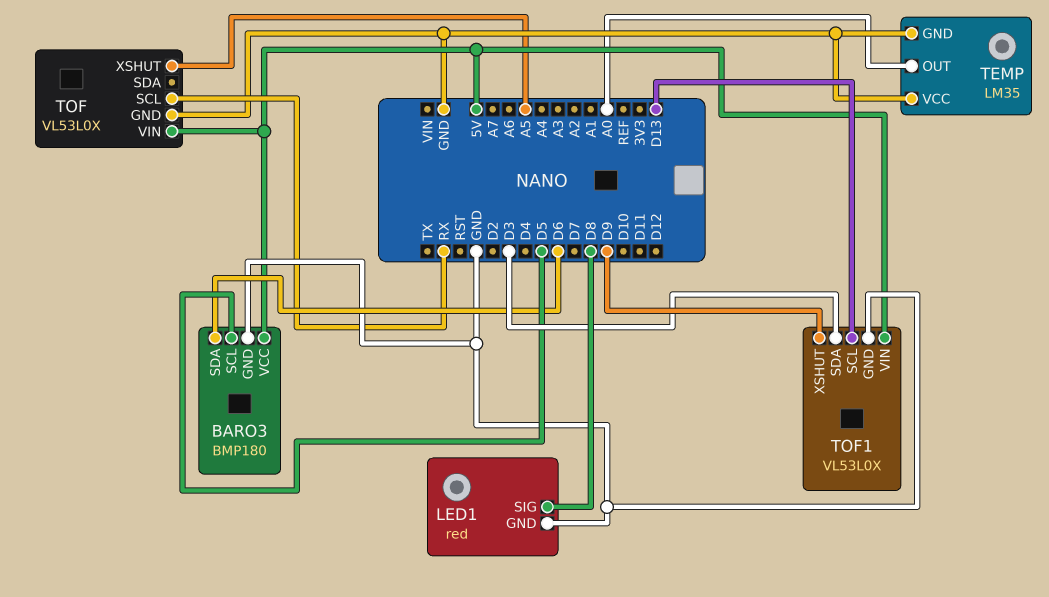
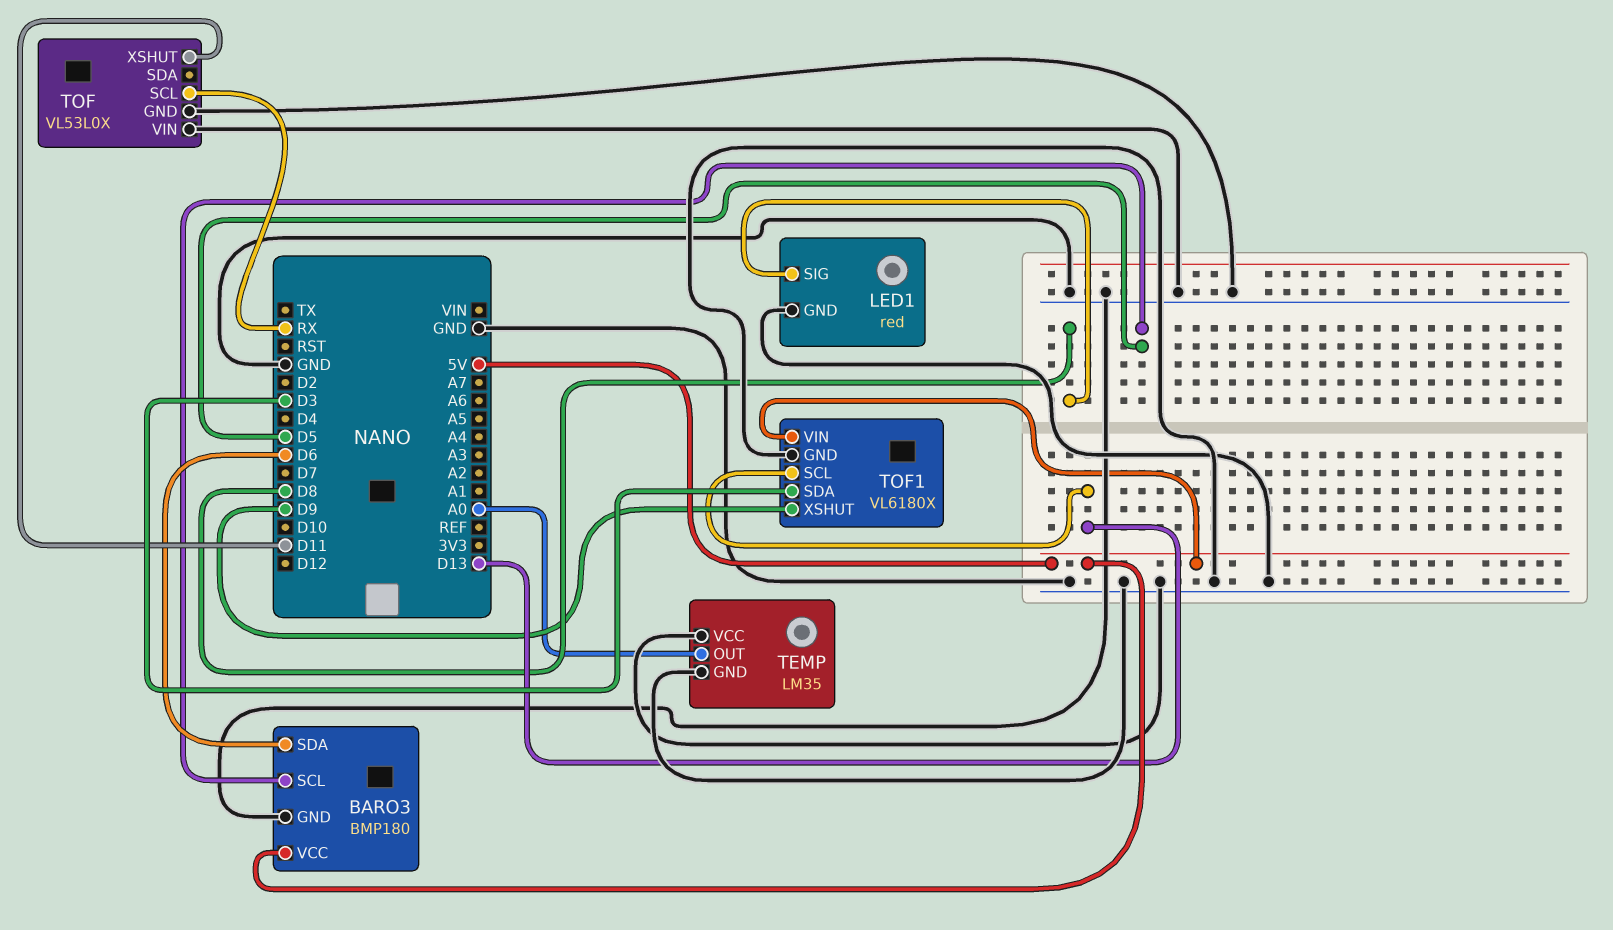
TOF pin VIN: 5V -> GND
TOF pin XSHUT: A5 -> D11
TOF1: VL53L0X -> VL6180X

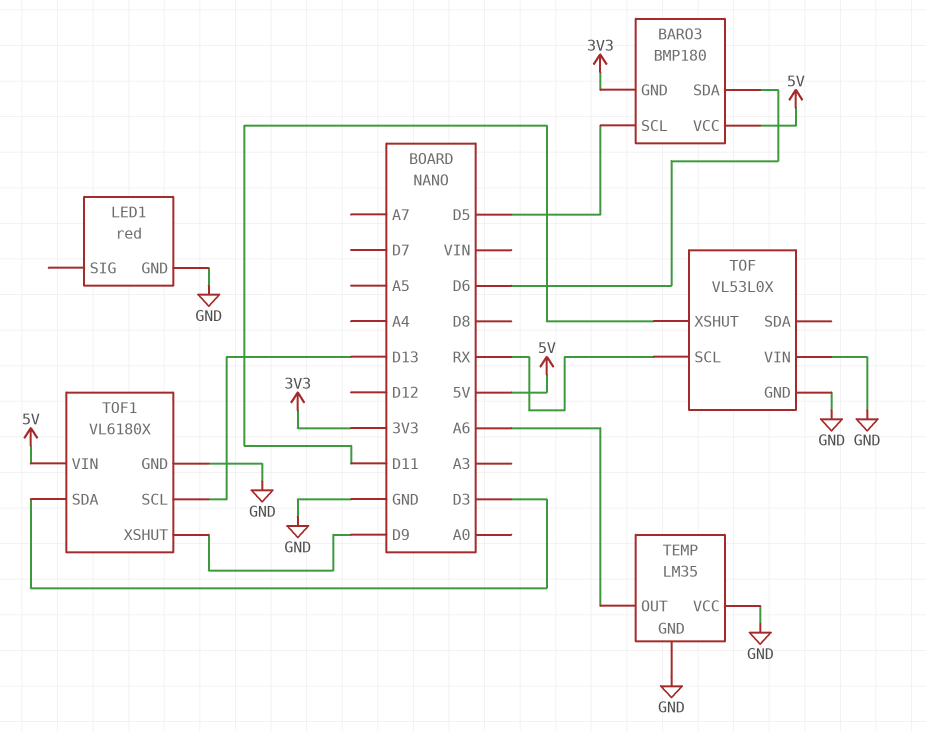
BARO3 pin GND: GND -> 3V3
LED1 pin SIG: D8 -> none
TEMP pin OUT: A0 -> A6

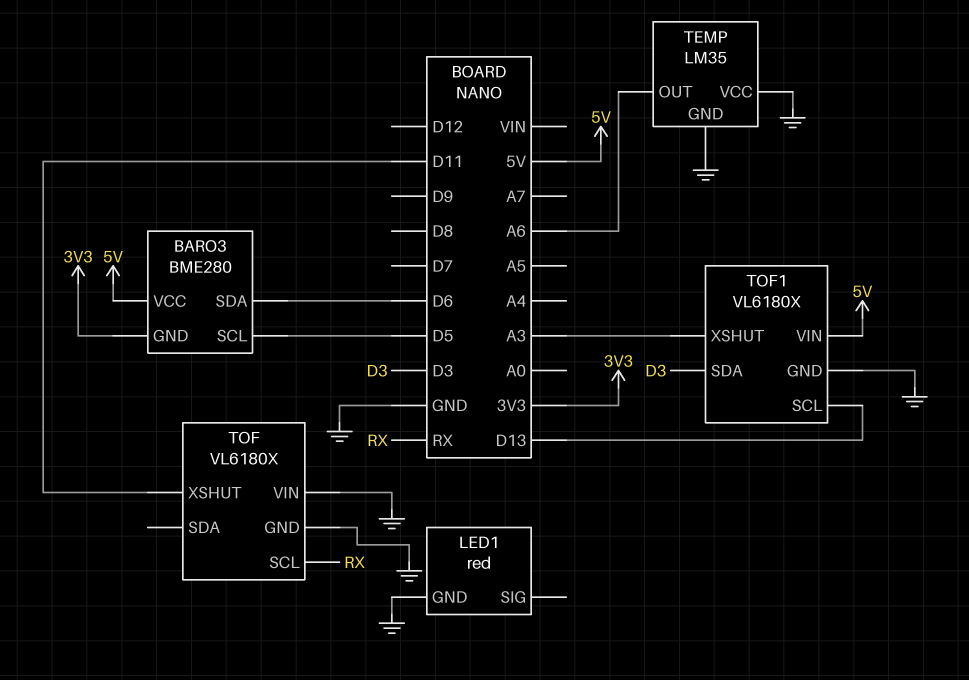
BARO3: BMP180 -> BME280
TOF: VL53L0X -> VL6180X
TOF1 pin XSHUT: D9 -> A3

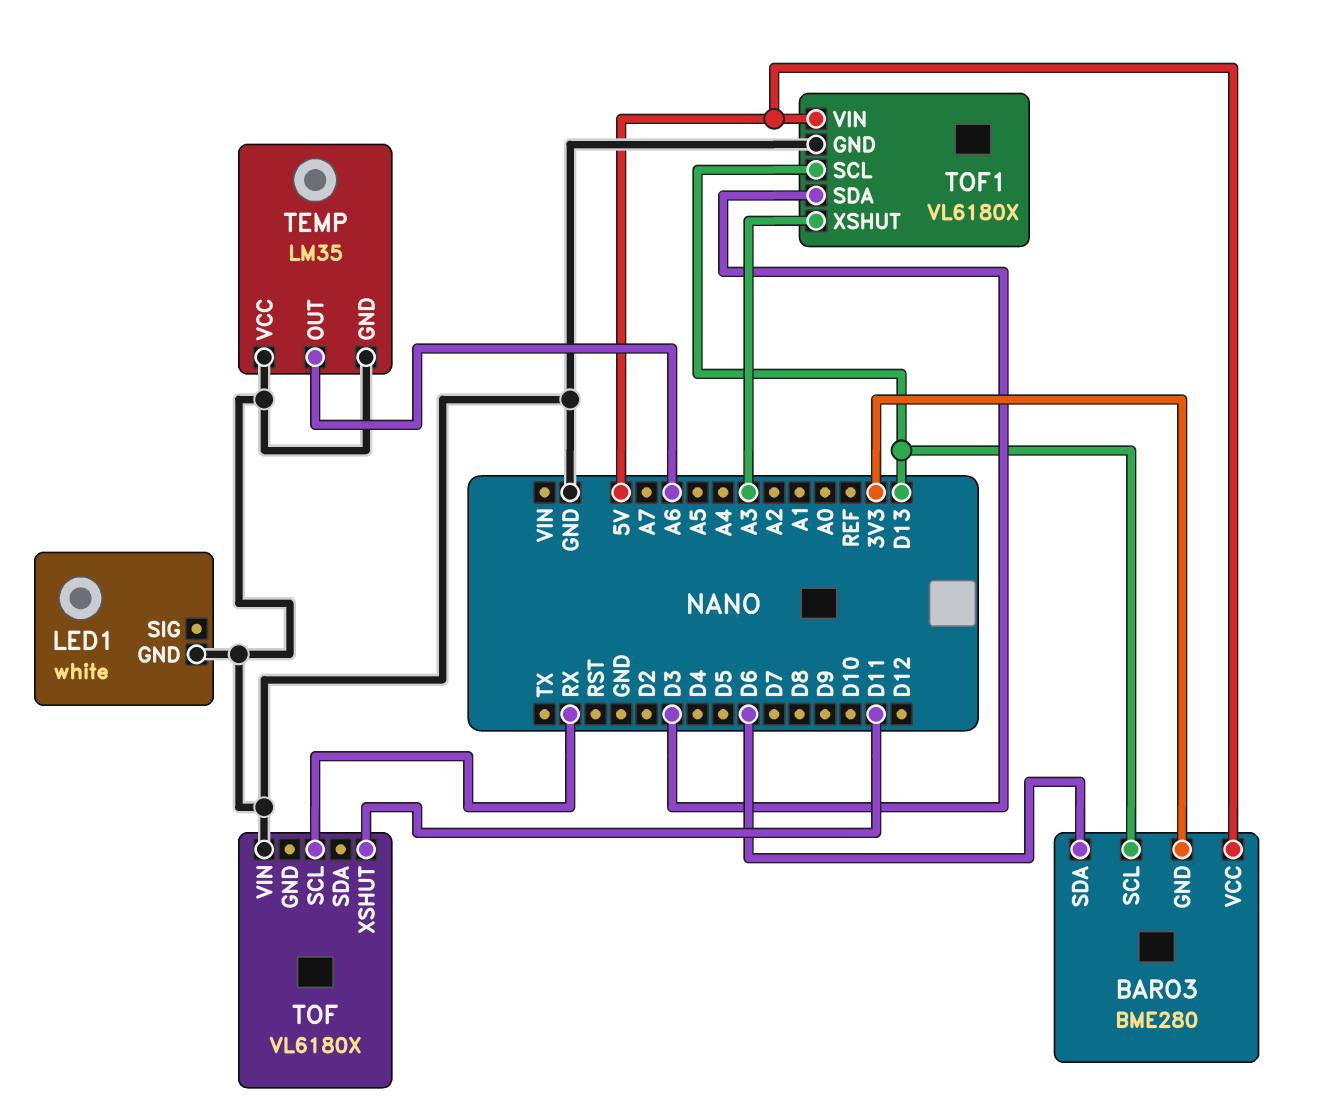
BARO3 pin SCL: D5 -> D13
LED1: red -> white
TOF pin GND: GND -> none

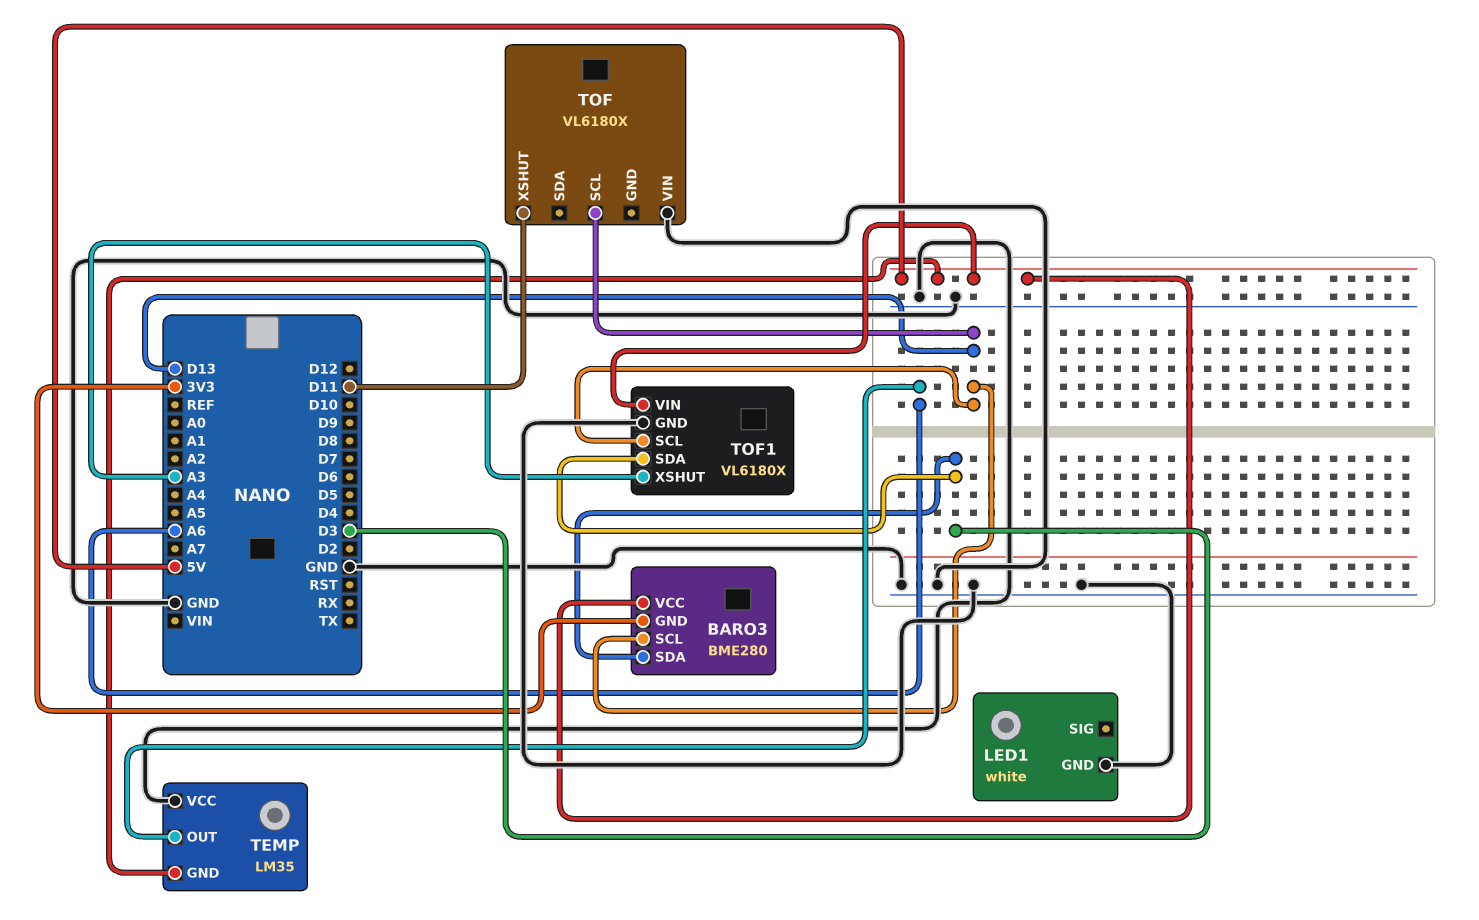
BARO3 pin SDA: D6 -> D3
TEMP pin GND: GND -> 5V
TOF pin SCL: RX -> D13

